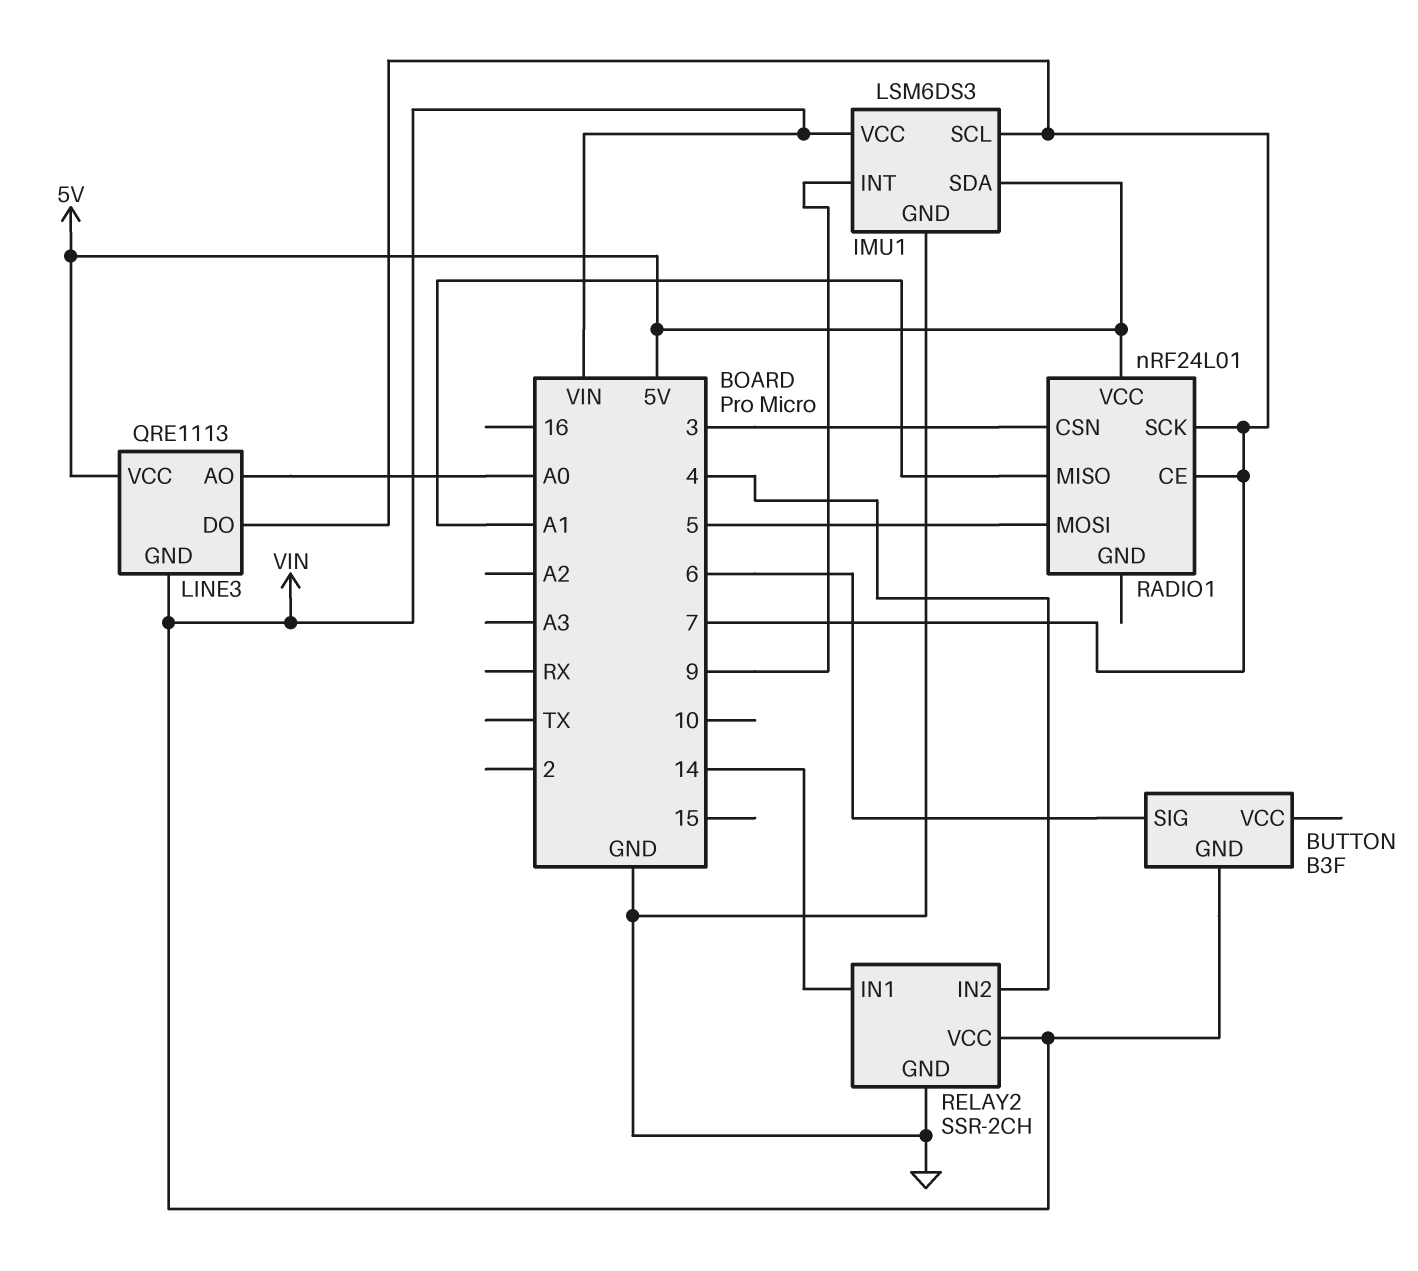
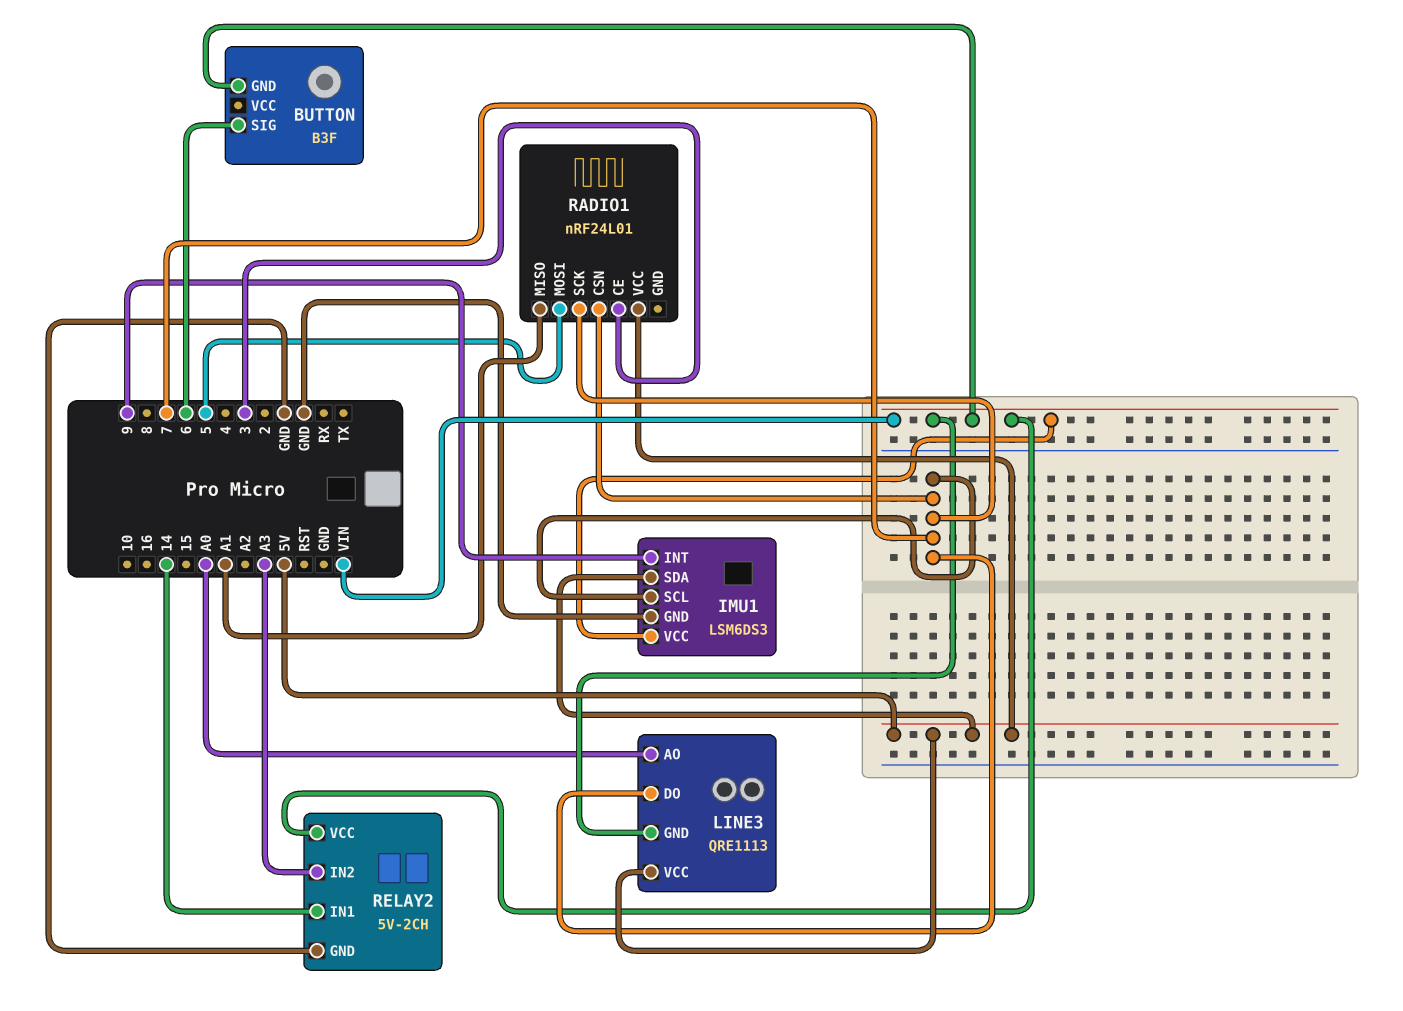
RADIO1 pin CE: 7 -> 3
RADIO1 pin CSN: 3 -> 7
RELAY2: SSR-2CH -> 5V-2CH
RELAY2 pin IN2: 4 -> A3

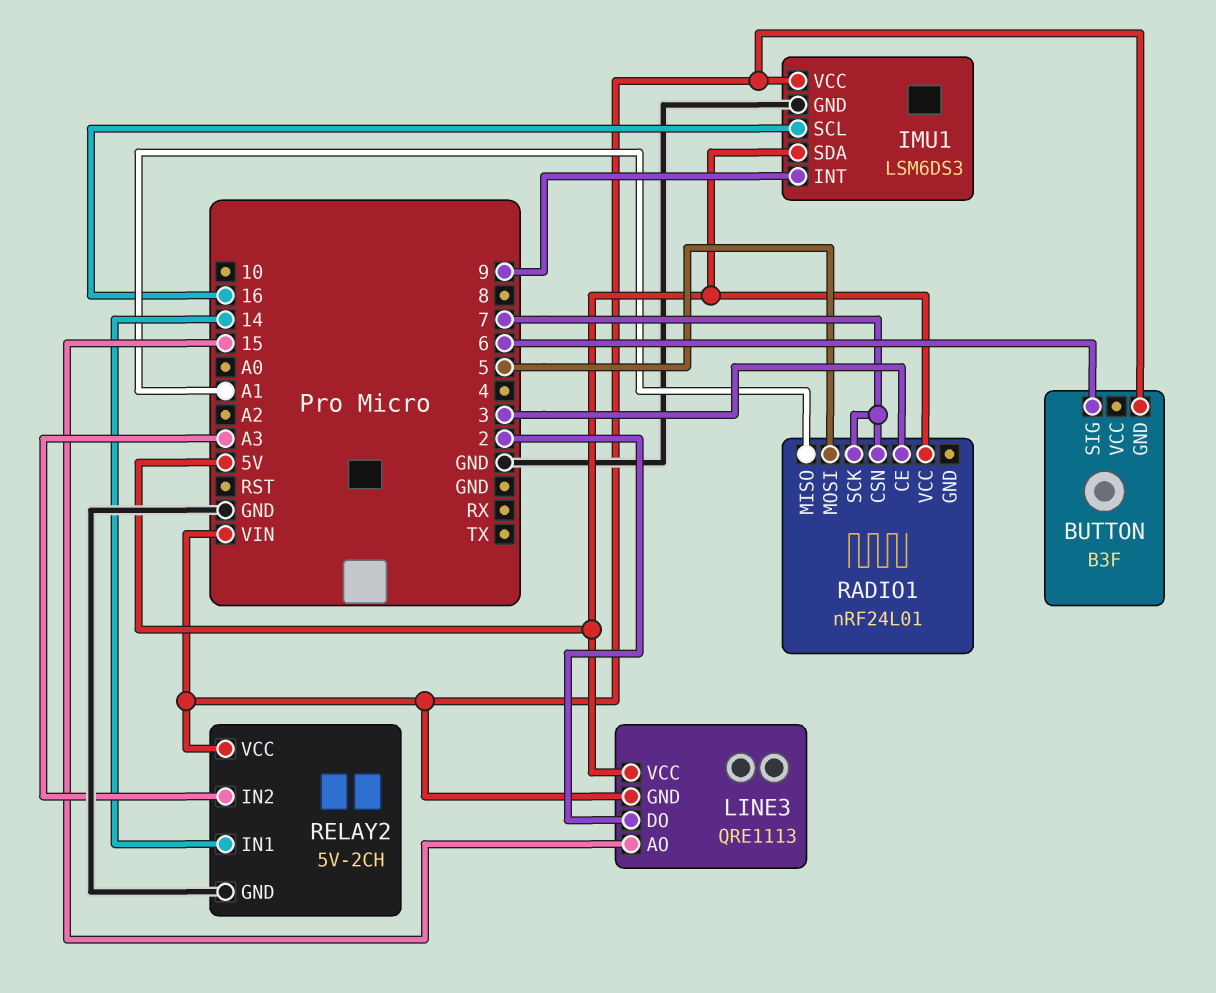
IMU1 pin SCL: 7 -> 16
LINE3 pin AO: A0 -> 15
LINE3 pin DO: 7 -> 2

